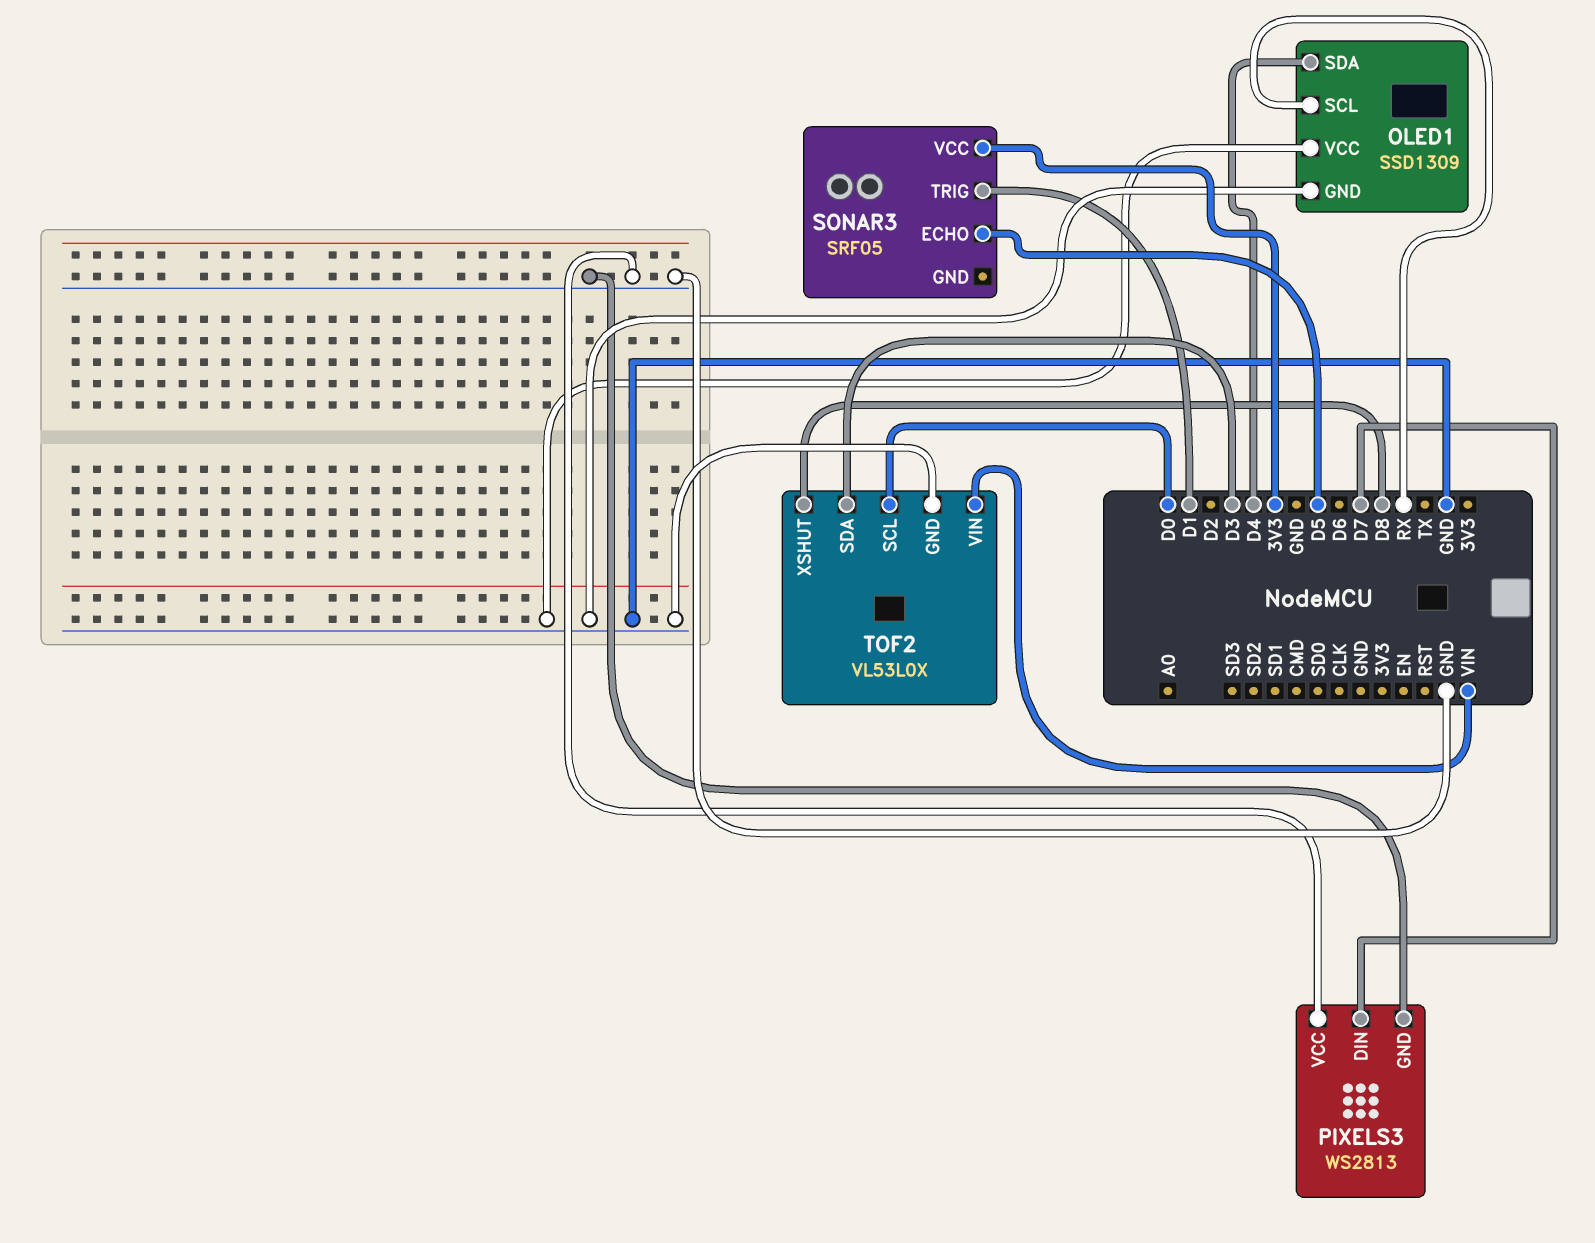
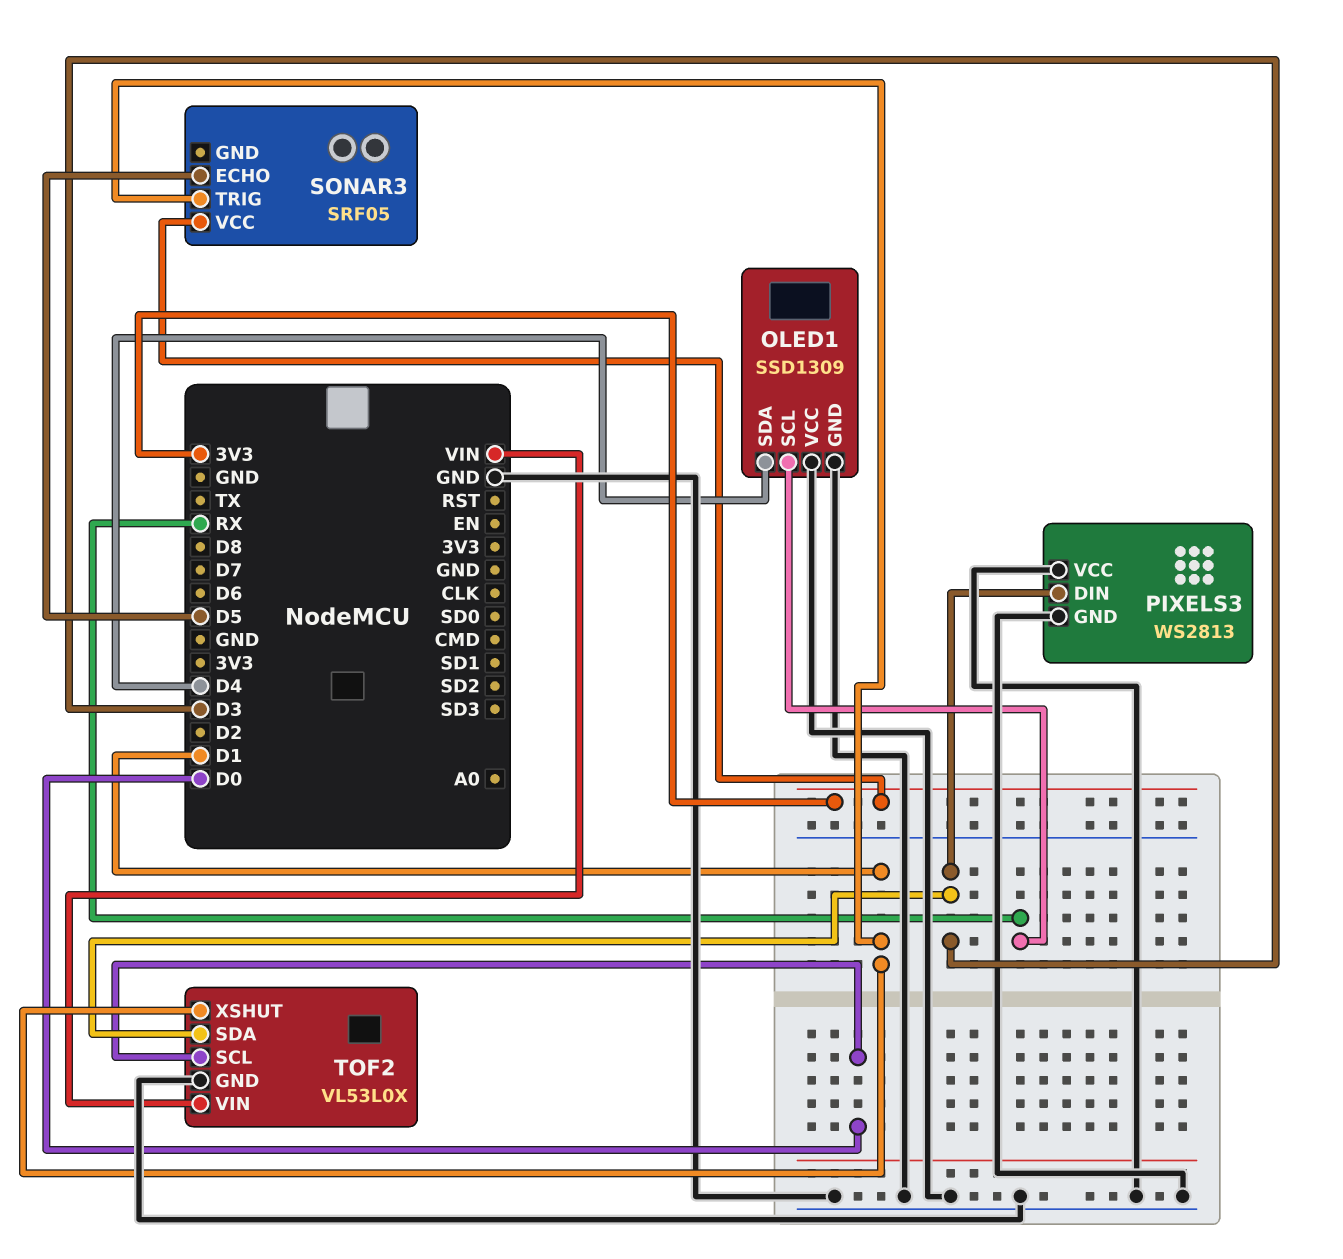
PIXELS3 pin DIN: D7 -> D3
TOF2 pin XSHUT: D8 -> D1

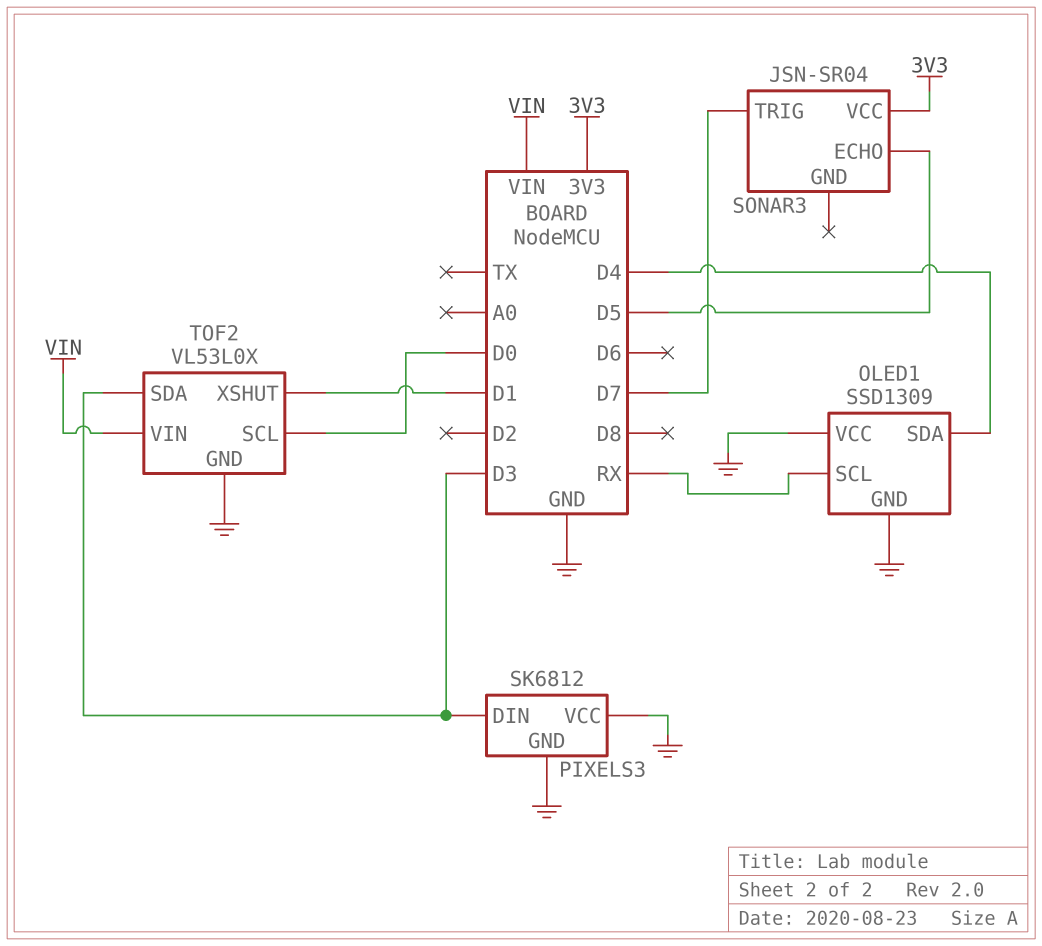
PIXELS3: WS2813 -> SK6812
SONAR3: SRF05 -> JSN-SR04
SONAR3 pin TRIG: D1 -> D7

